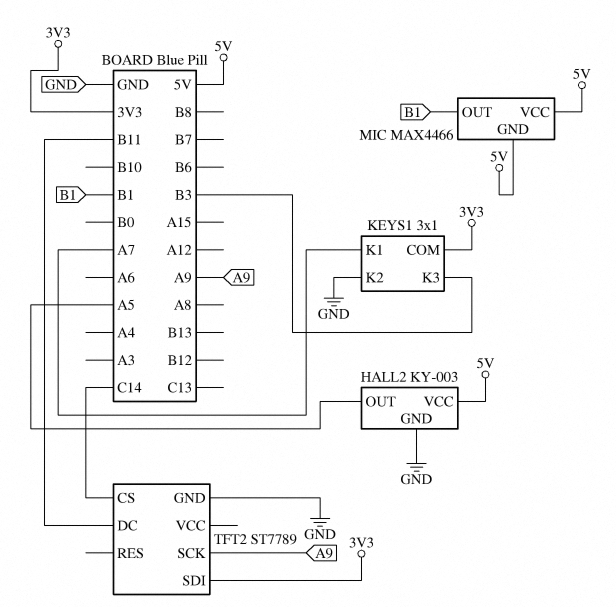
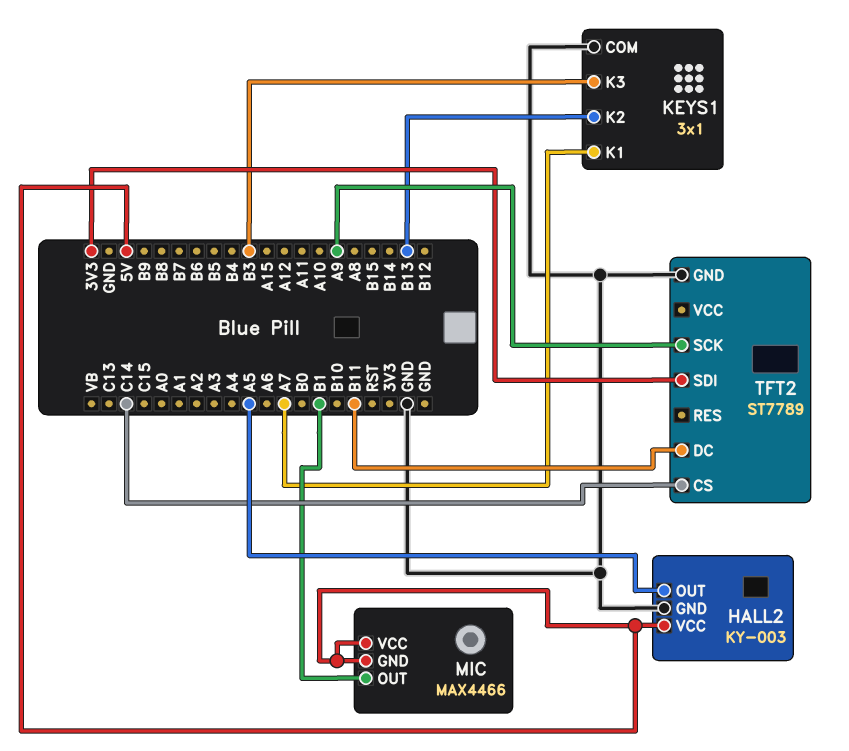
KEYS1 pin COM: 3V3 -> GND
KEYS1 pin K2: GND -> B13

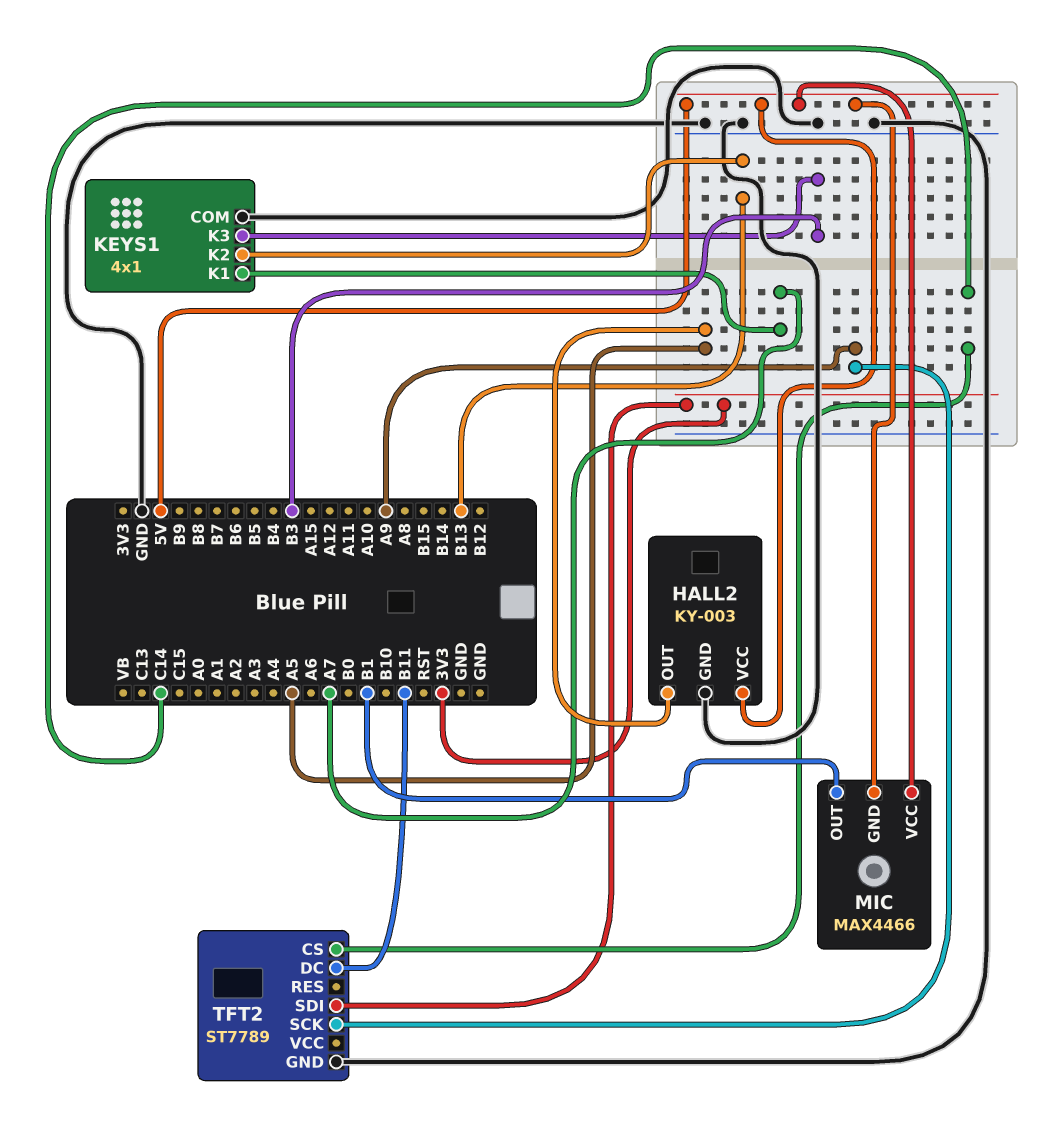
KEYS1: 3x1 -> 4x1

